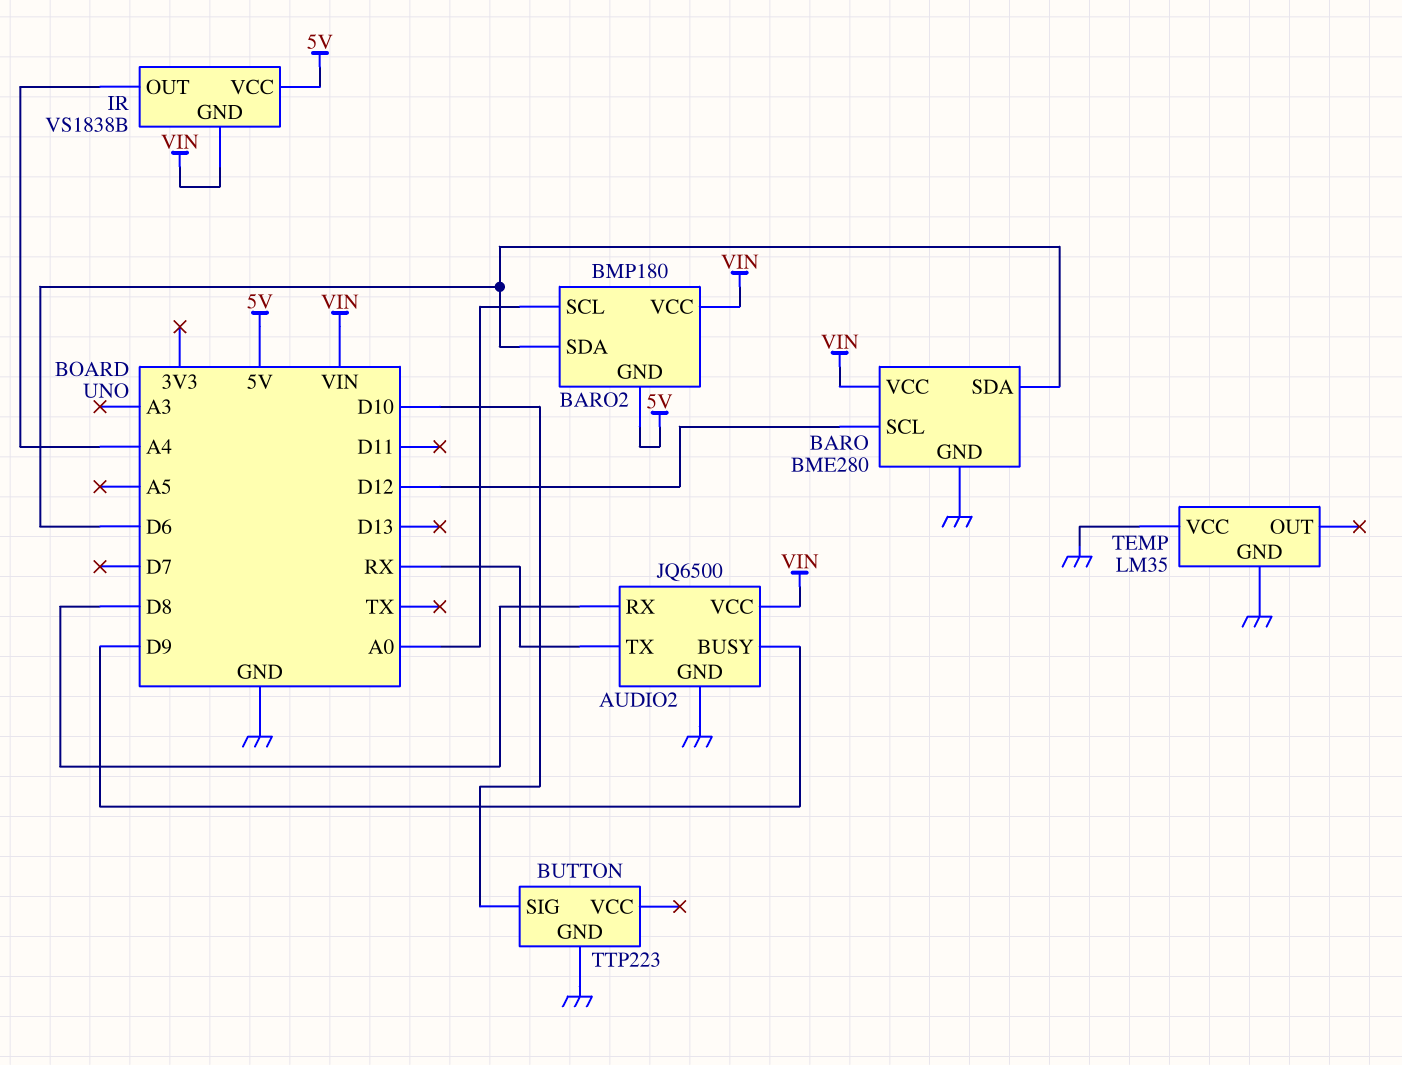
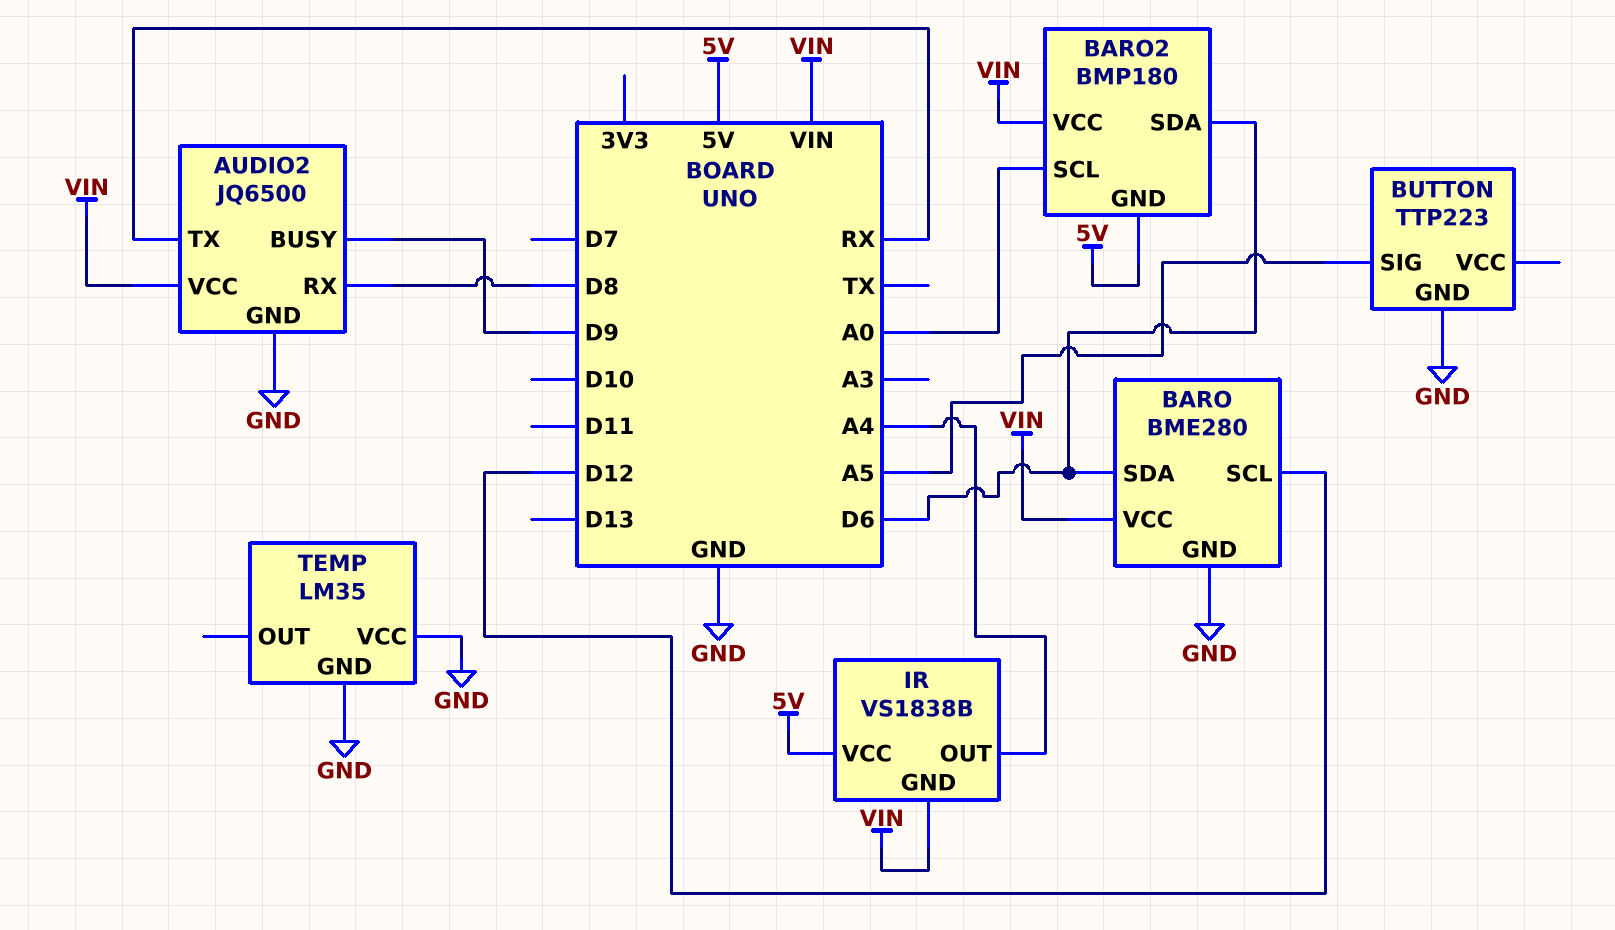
BUTTON pin SIG: D10 -> A5

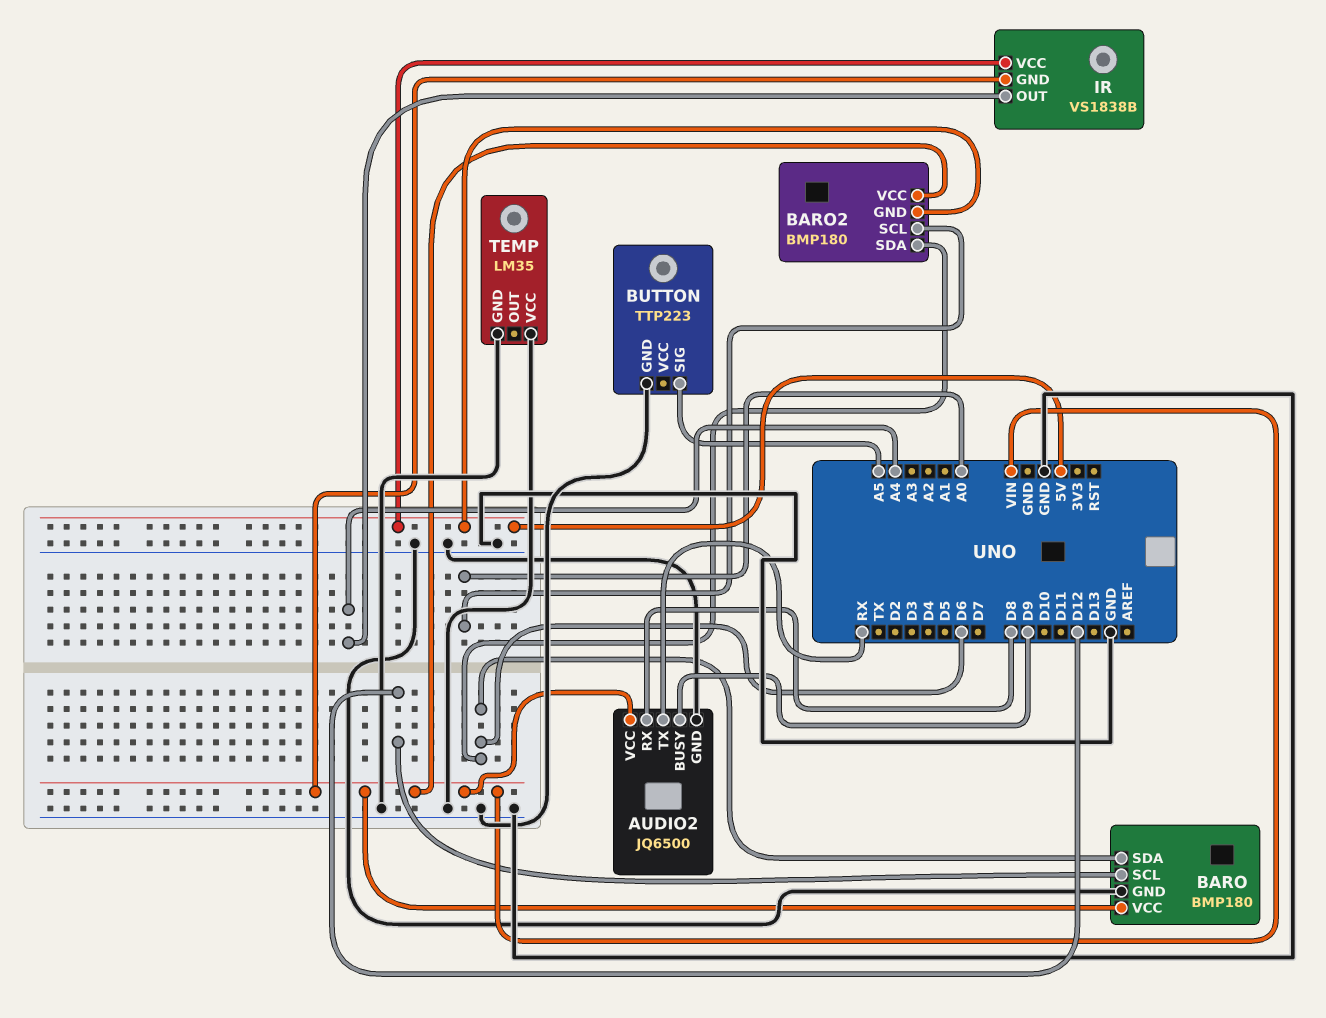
BARO: BME280 -> BMP180

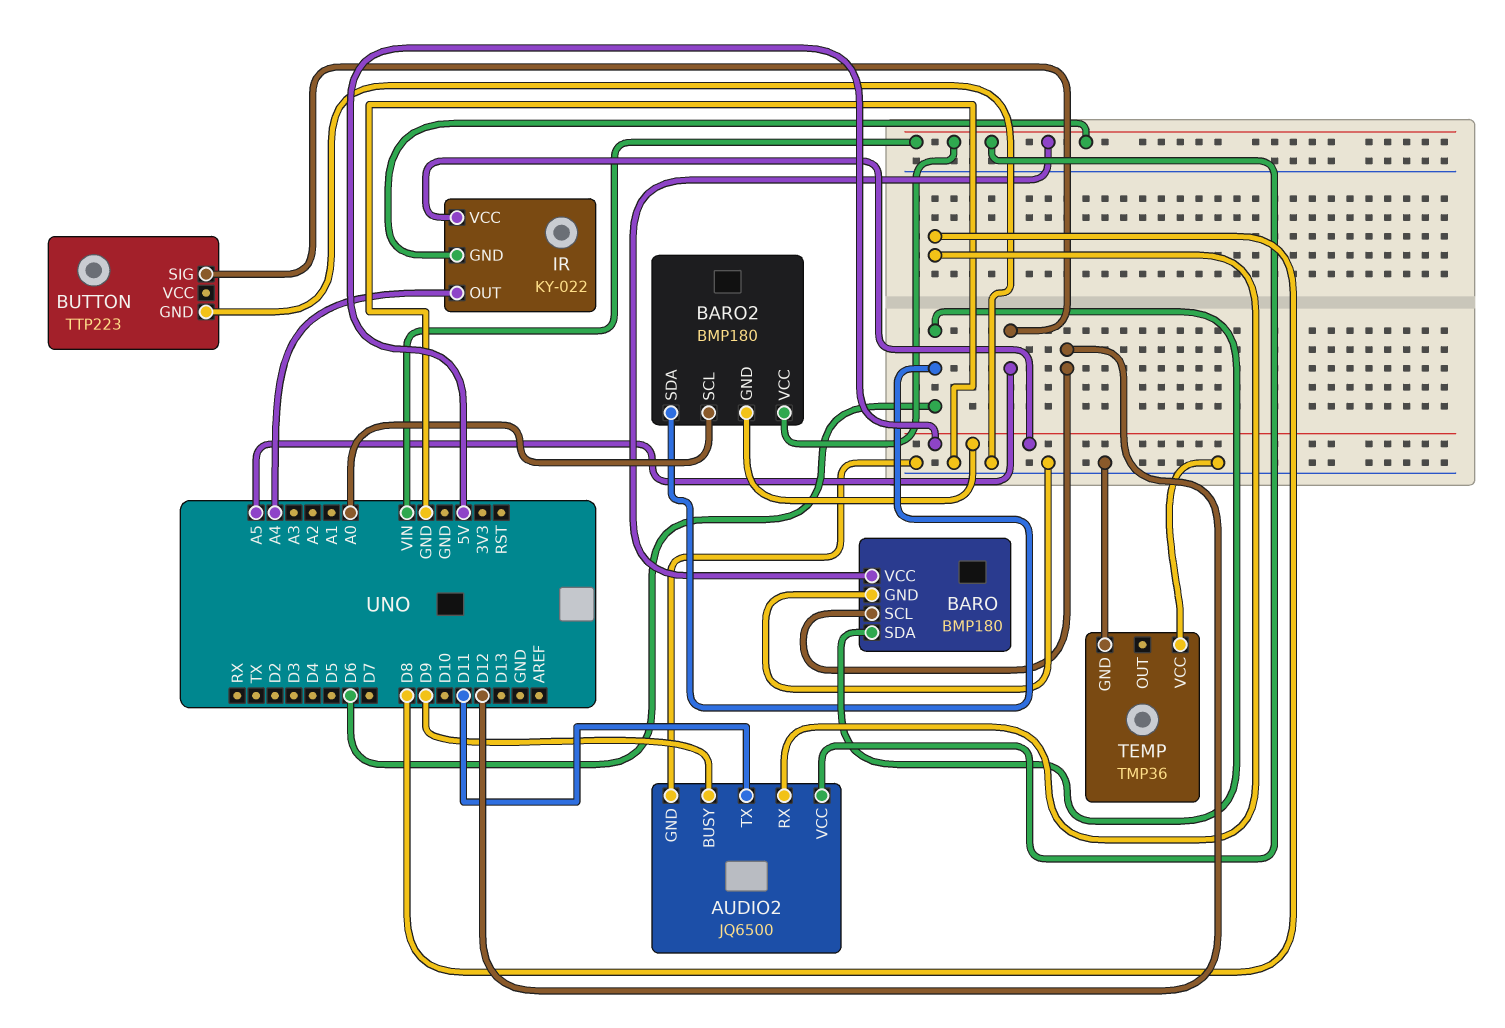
AUDIO2 pin TX: RX -> D11
IR: VS1838B -> KY-022
TEMP: LM35 -> TMP36

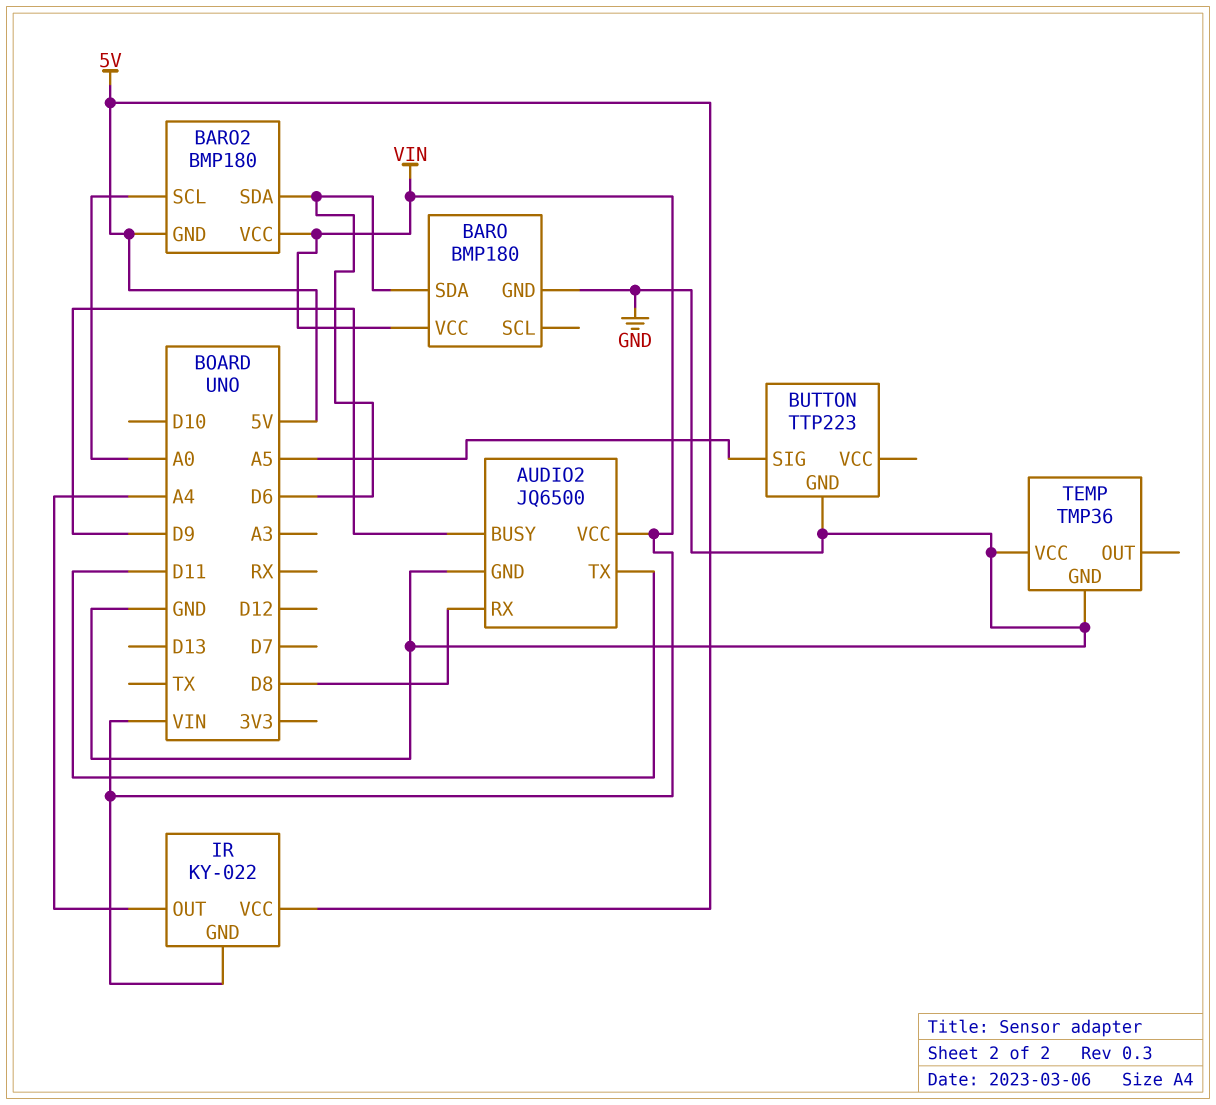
BARO pin SCL: D12 -> none

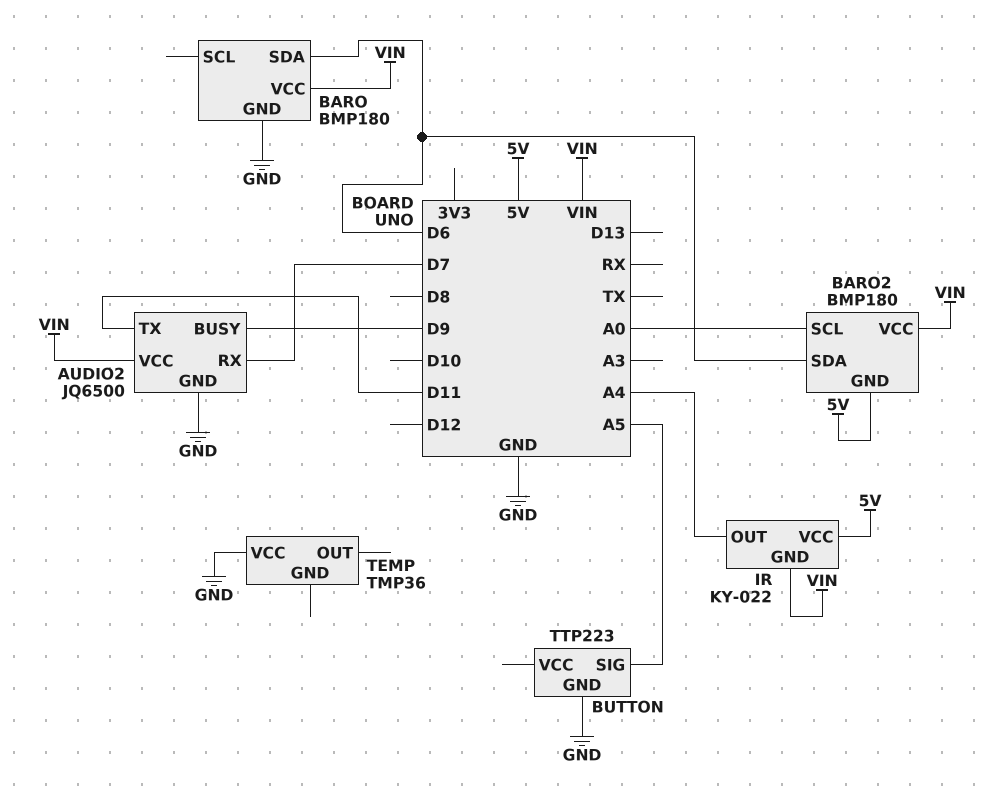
AUDIO2 pin RX: D8 -> D7
TEMP pin GND: GND -> none

